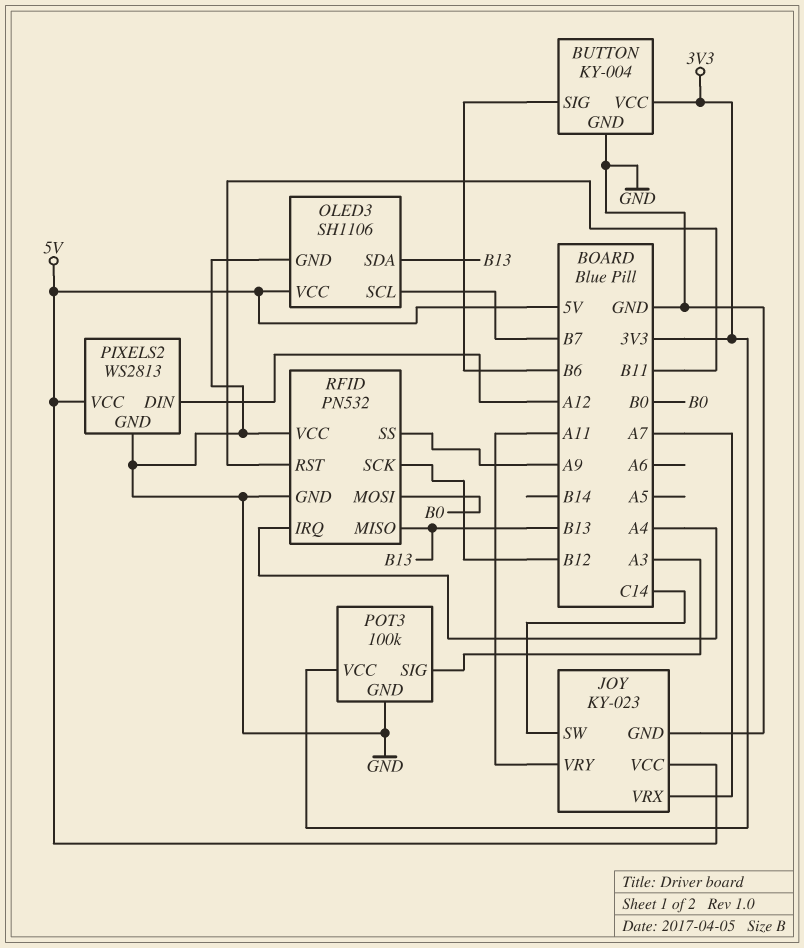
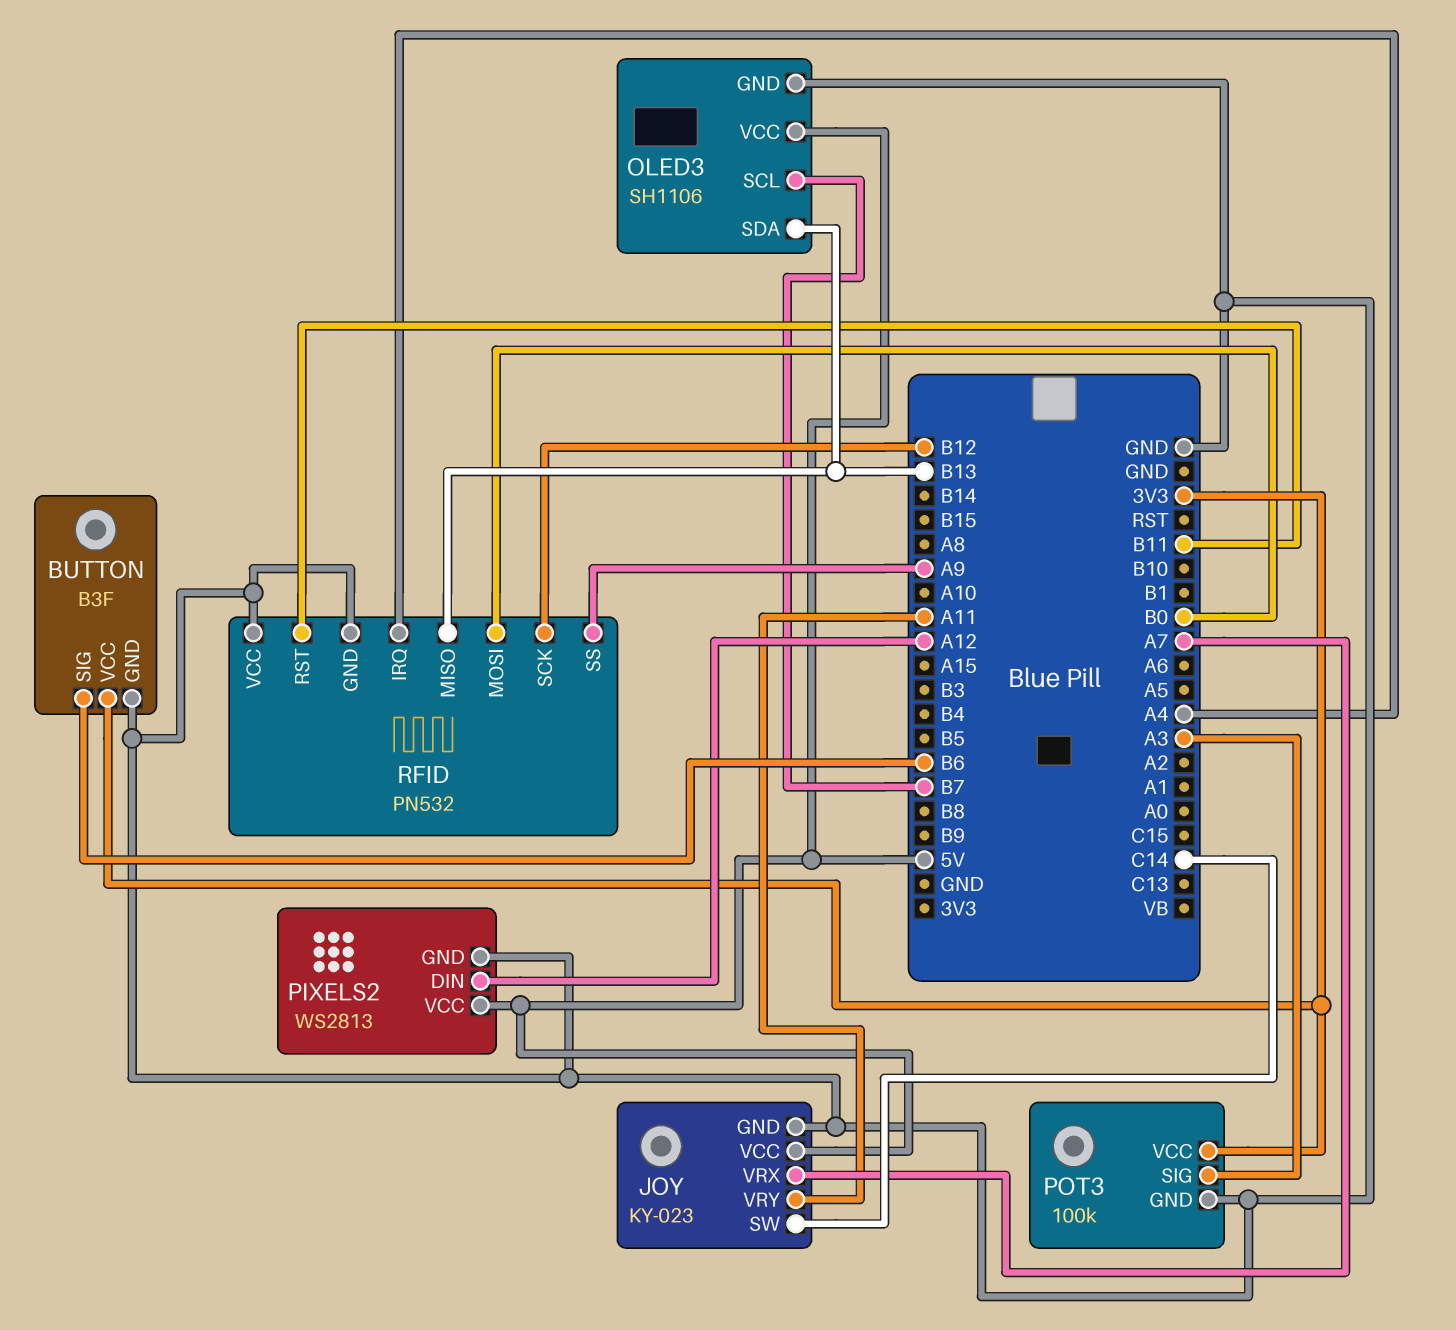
BUTTON: KY-004 -> B3F

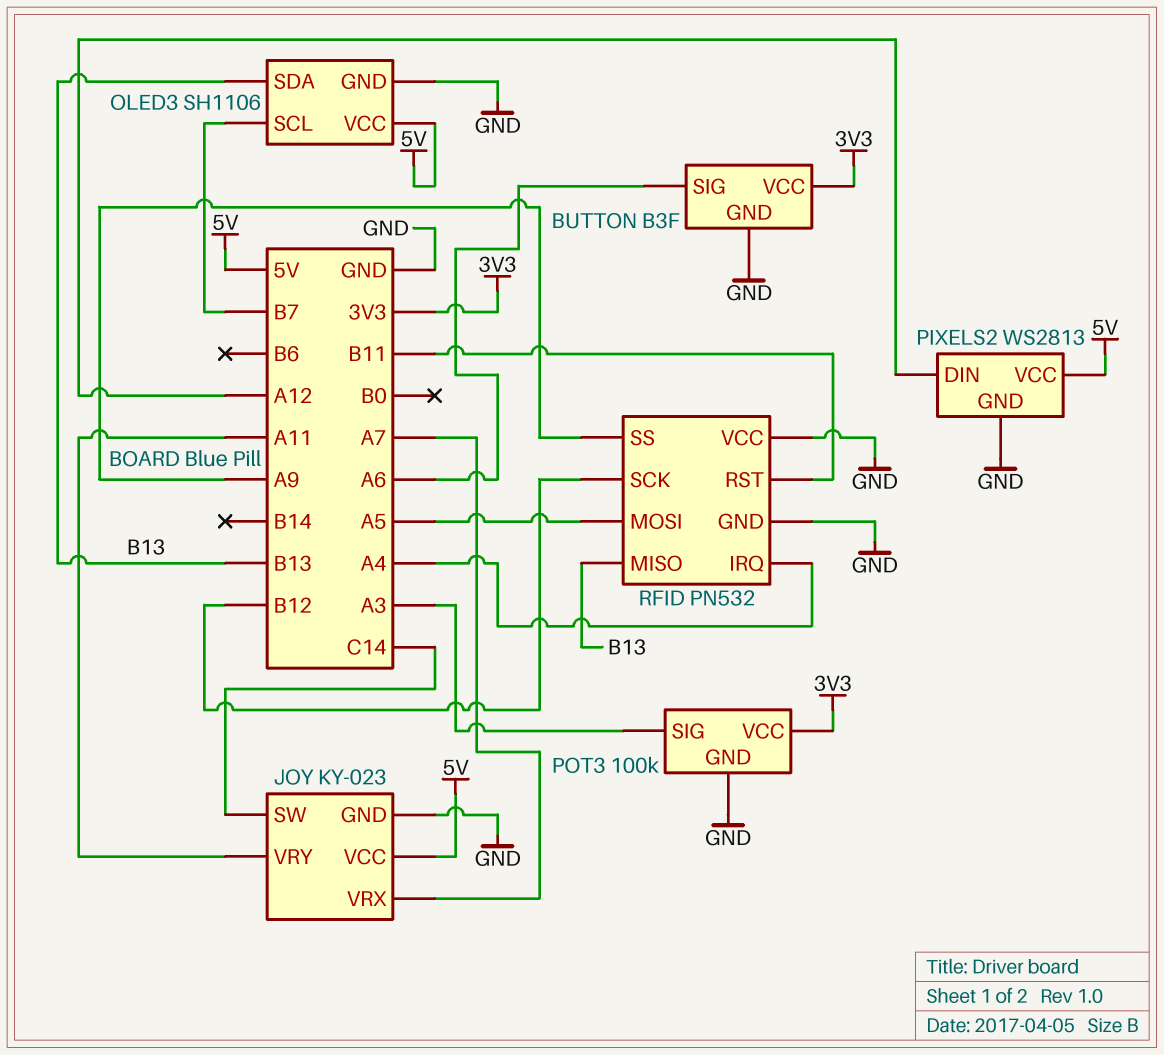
BUTTON pin SIG: B6 -> A6
RFID pin MOSI: B0 -> A5

